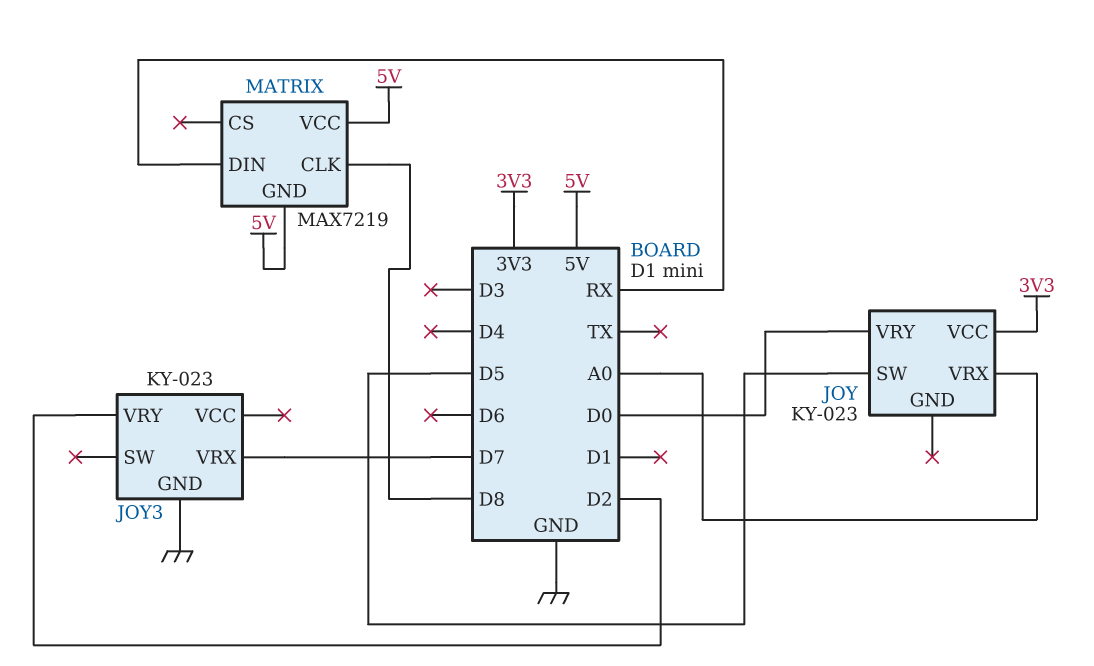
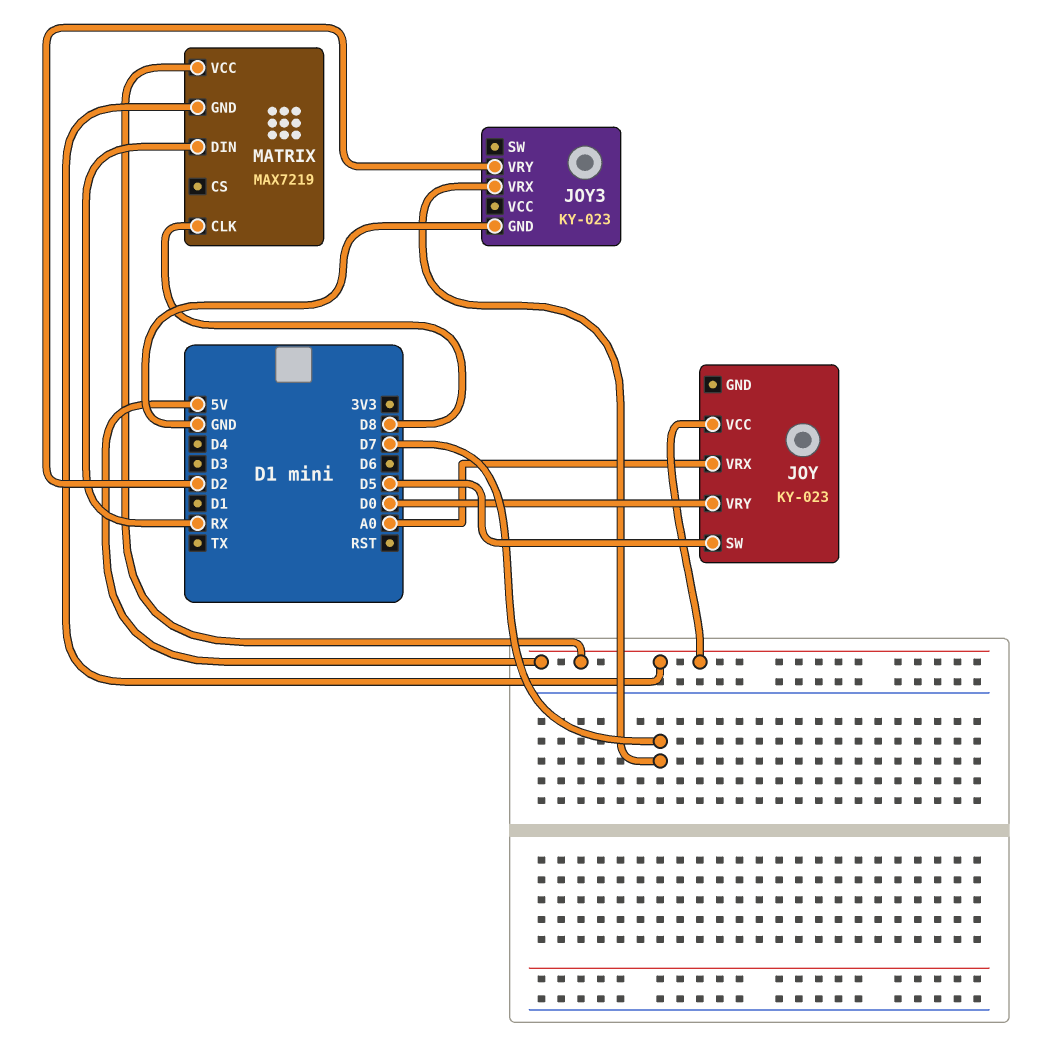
JOY pin VCC: 3V3 -> 5V

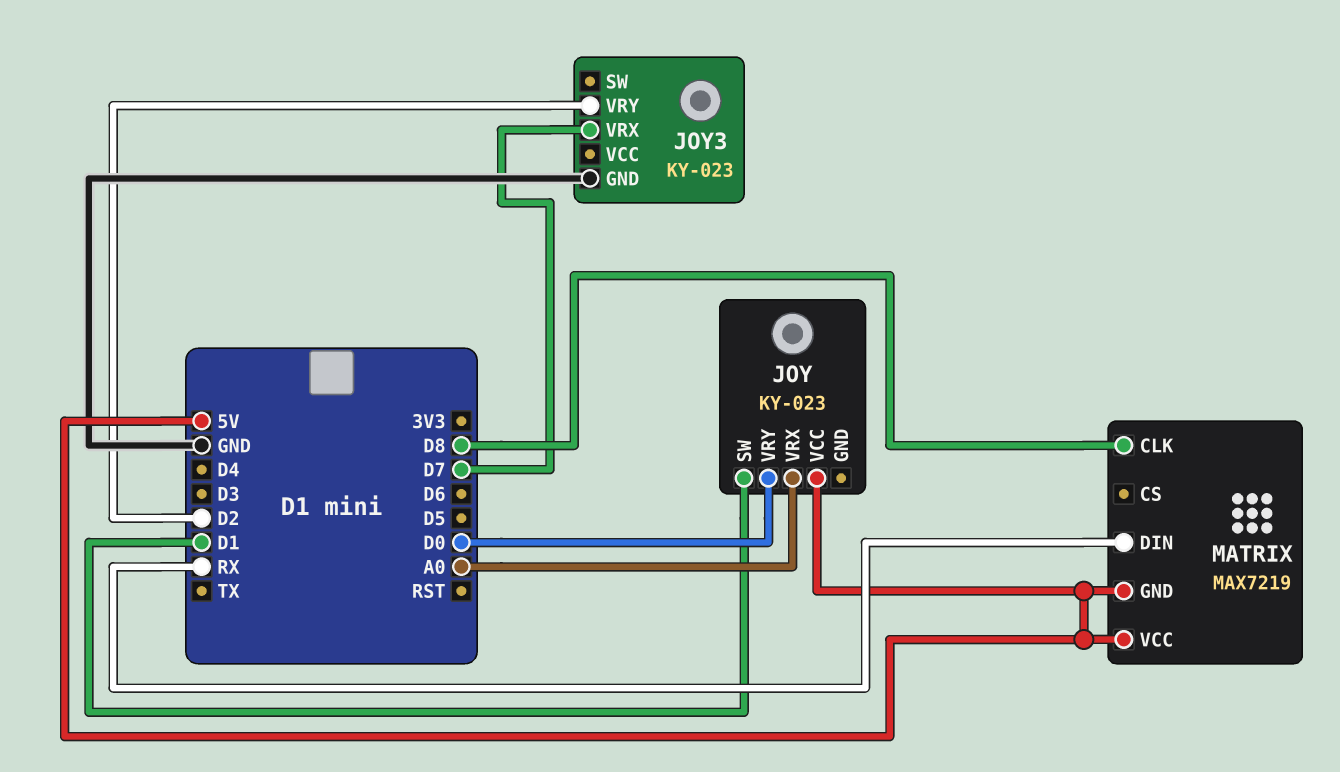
JOY pin SW: D5 -> D1

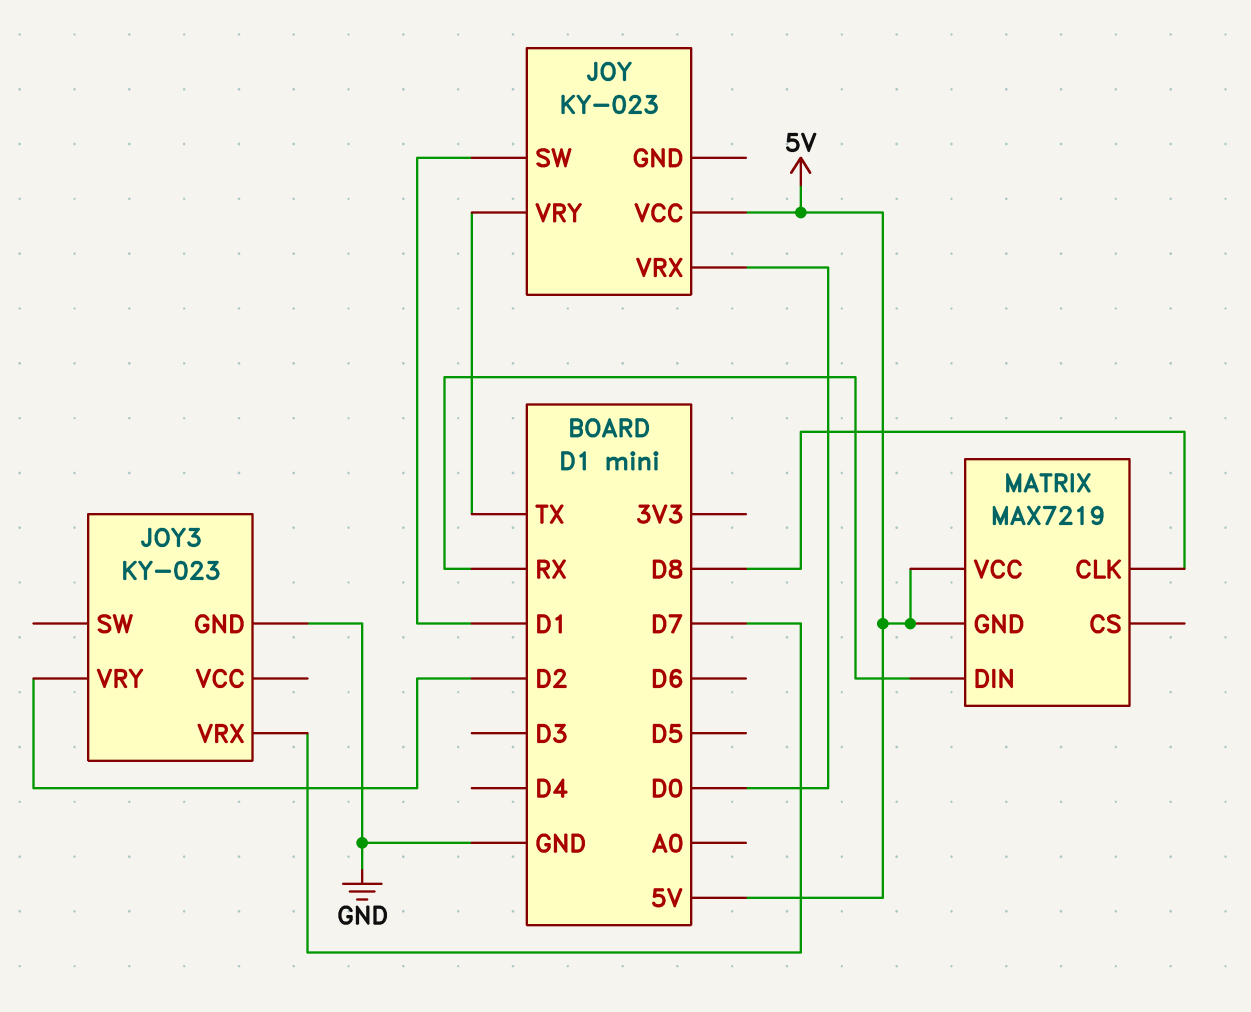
JOY pin VRX: A0 -> D0
JOY pin VRY: D0 -> TX

